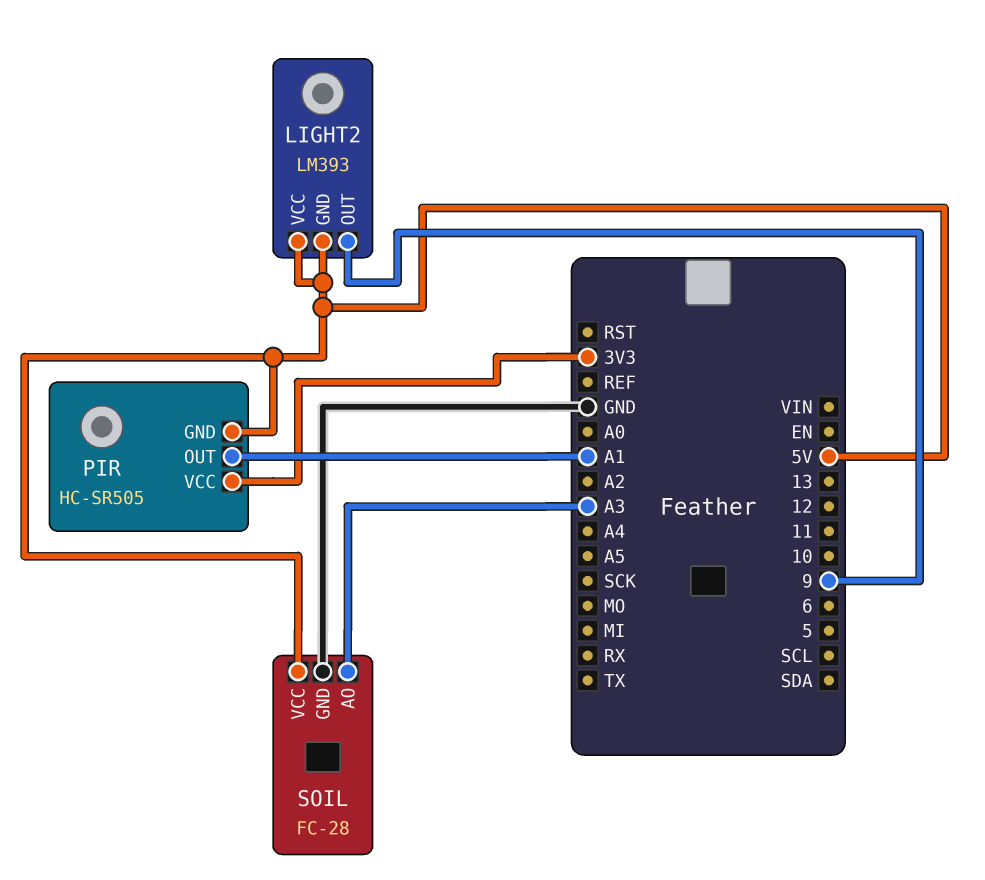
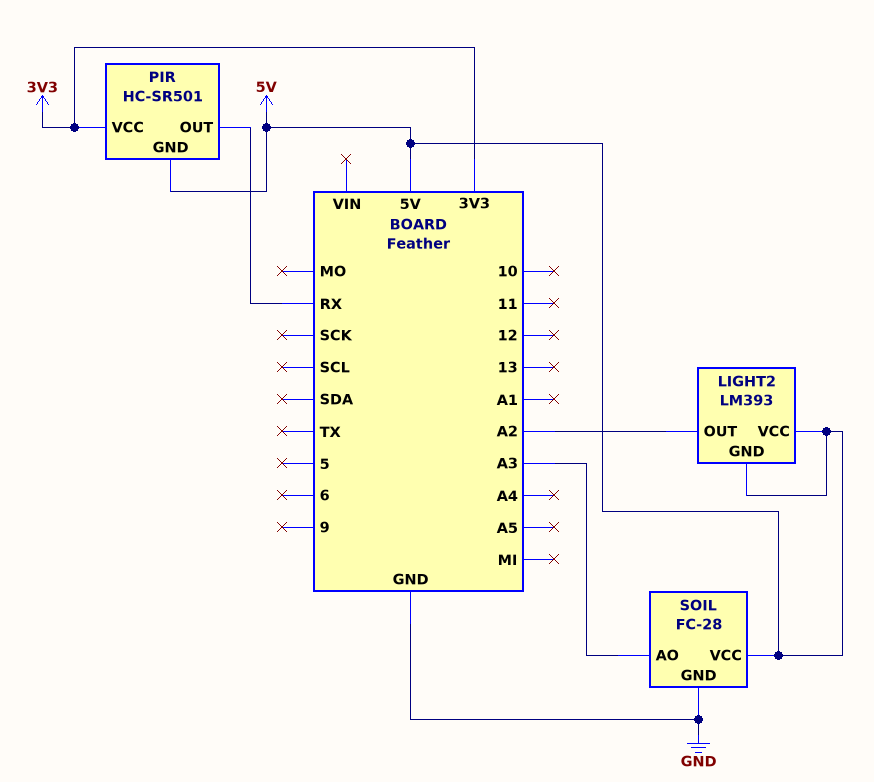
LIGHT2 pin OUT: 9 -> A2
PIR: HC-SR505 -> HC-SR501
PIR pin OUT: A1 -> RX

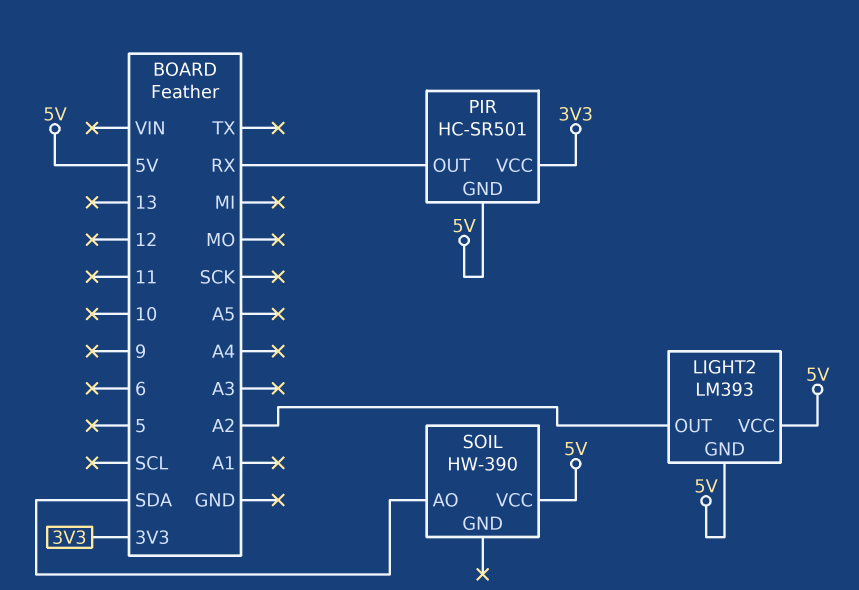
SOIL: FC-28 -> HW-390
SOIL pin AO: A3 -> SDA
SOIL pin GND: GND -> none

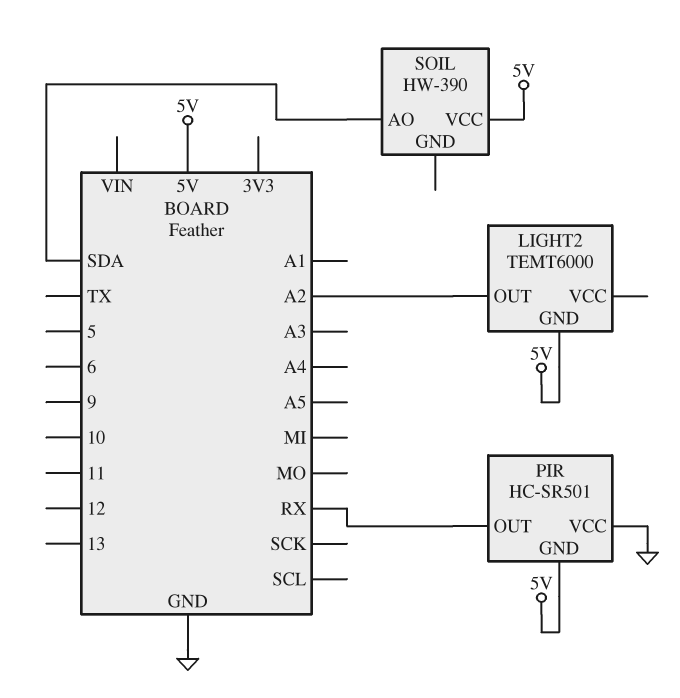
LIGHT2: LM393 -> TEMT6000
LIGHT2 pin VCC: 5V -> none
PIR pin VCC: 3V3 -> GND

